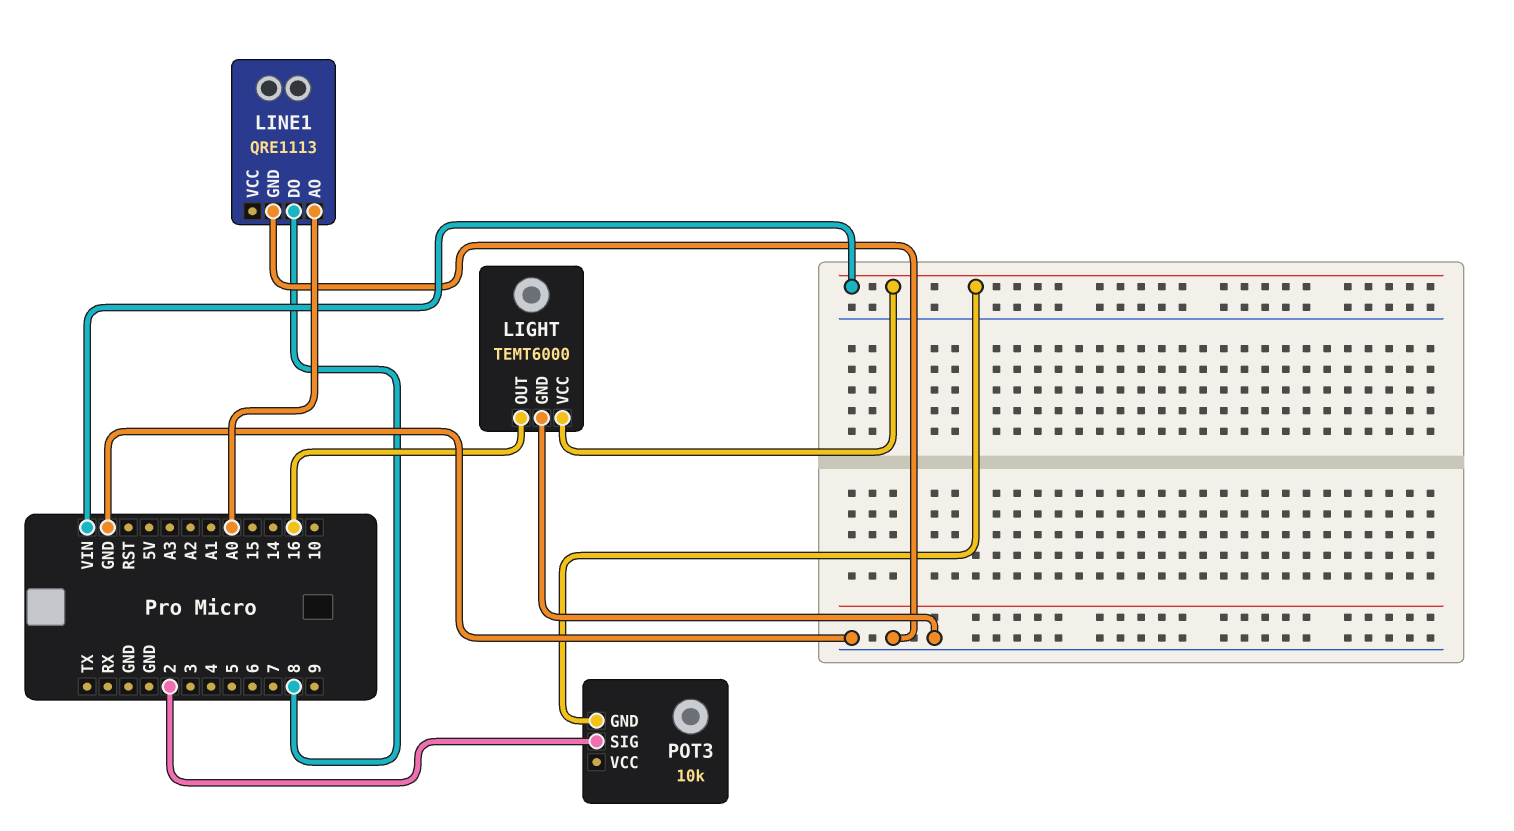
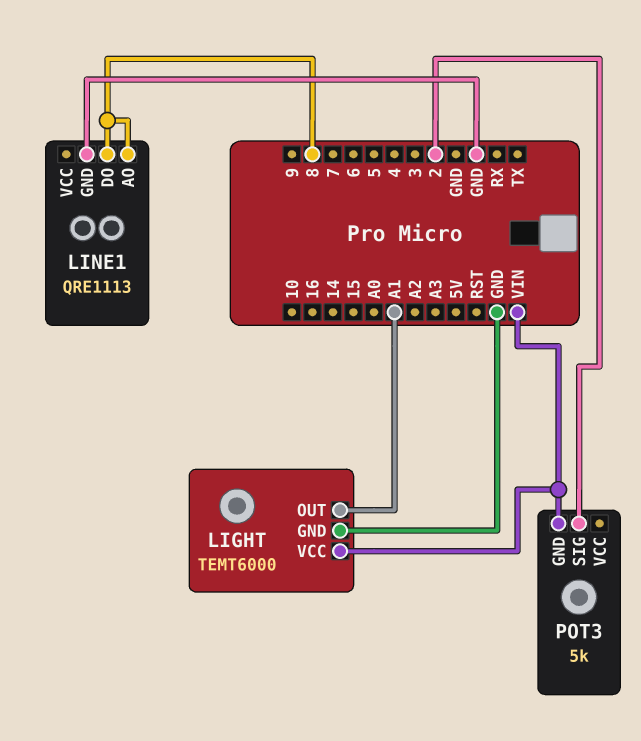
LIGHT pin OUT: 16 -> A1
LINE1 pin AO: A0 -> 8
POT3: 10k -> 5k

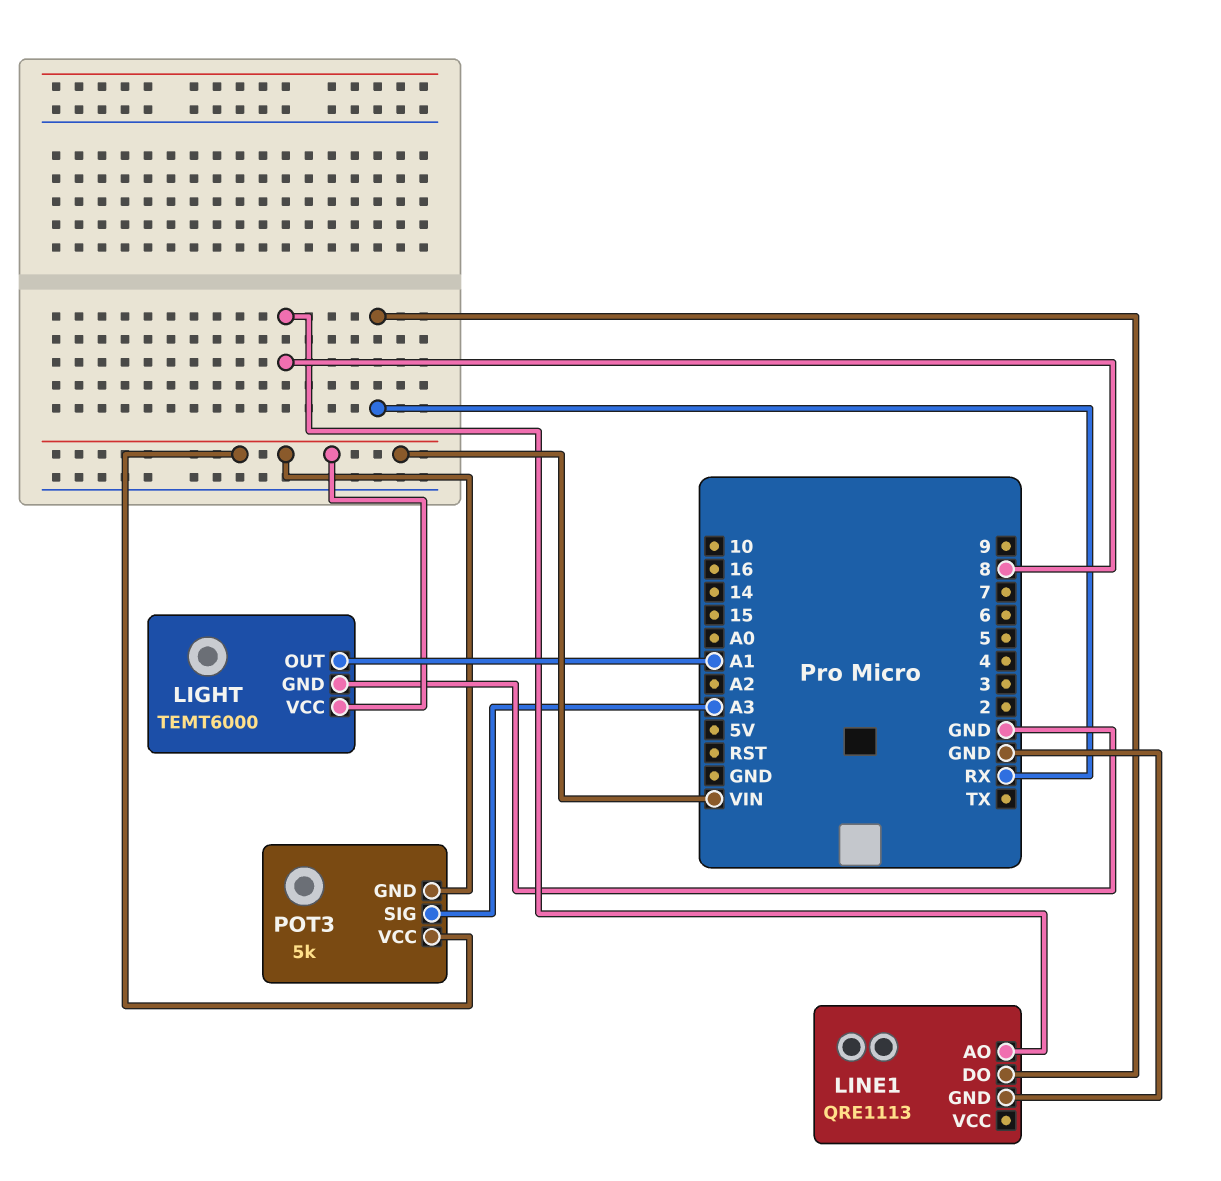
LINE1 pin DO: 8 -> RX
POT3 pin SIG: 2 -> A3
POT3 pin VCC: none -> VIN

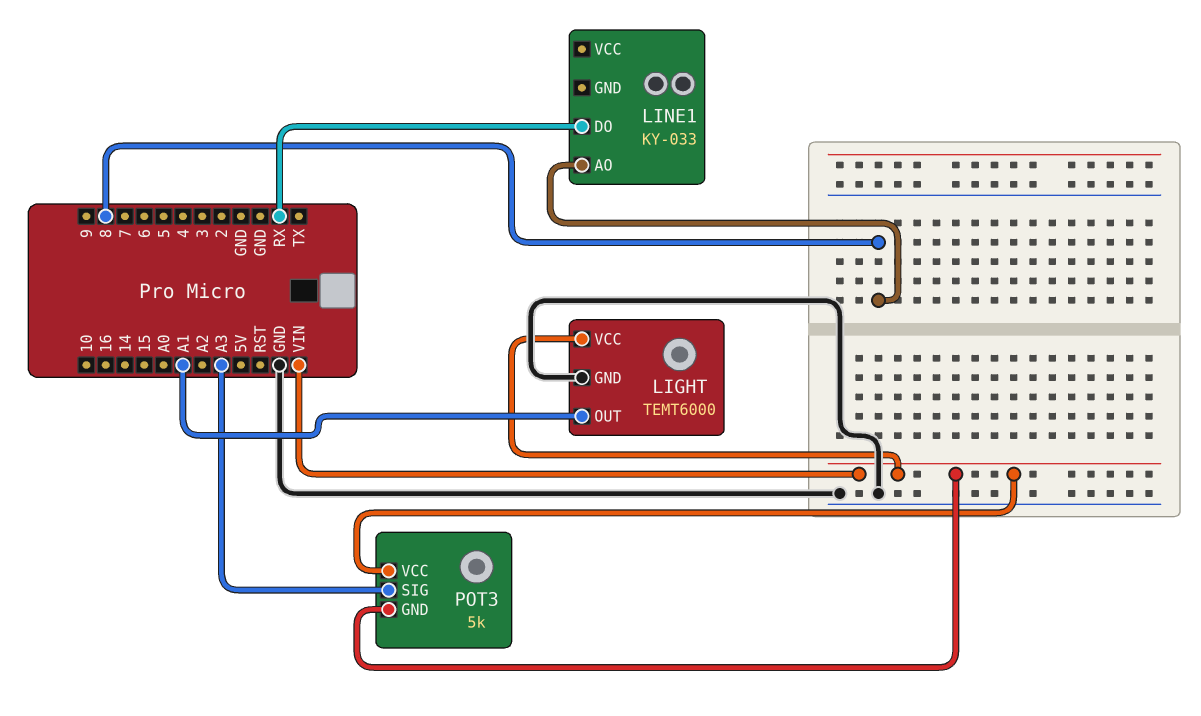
LINE1: QRE1113 -> KY-033
LINE1 pin GND: GND -> none

